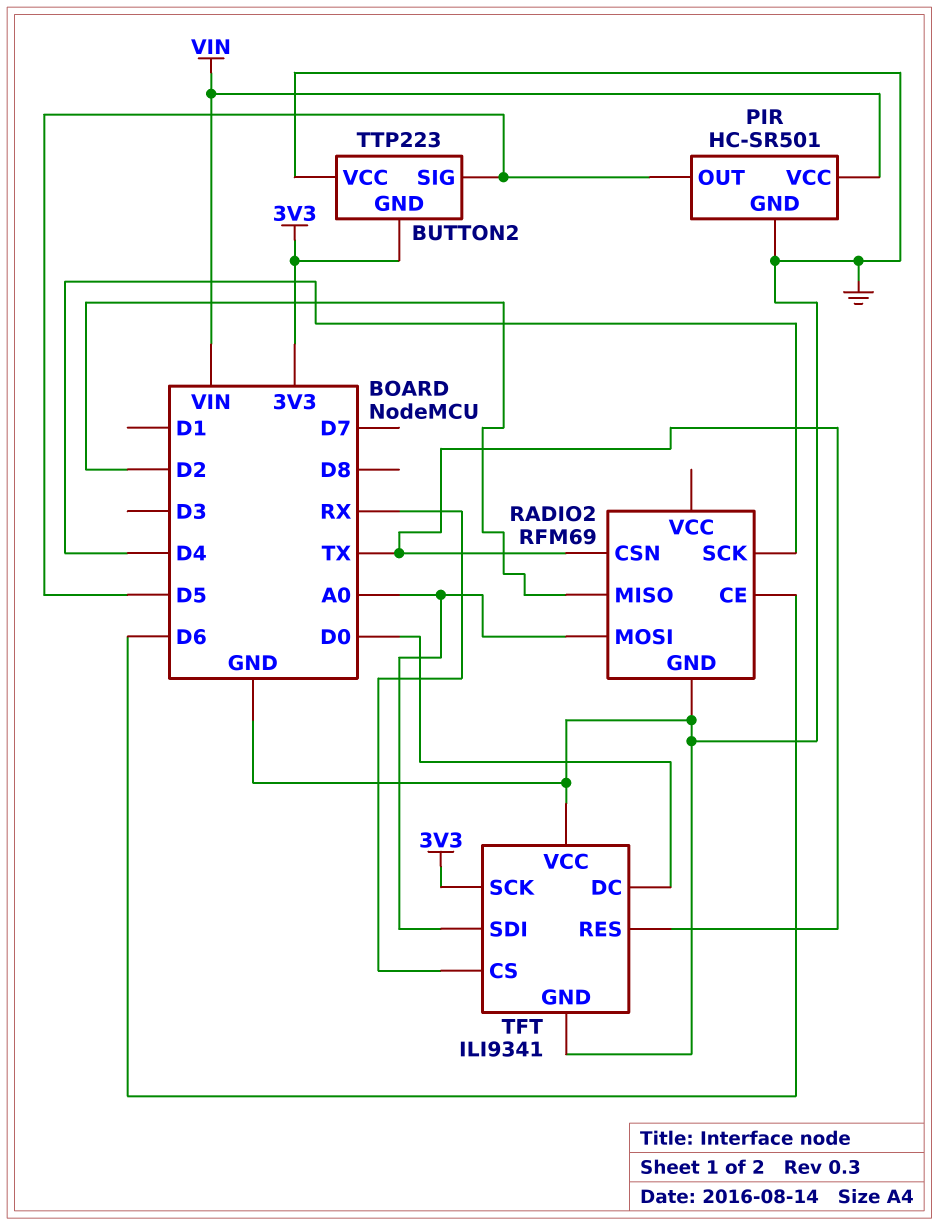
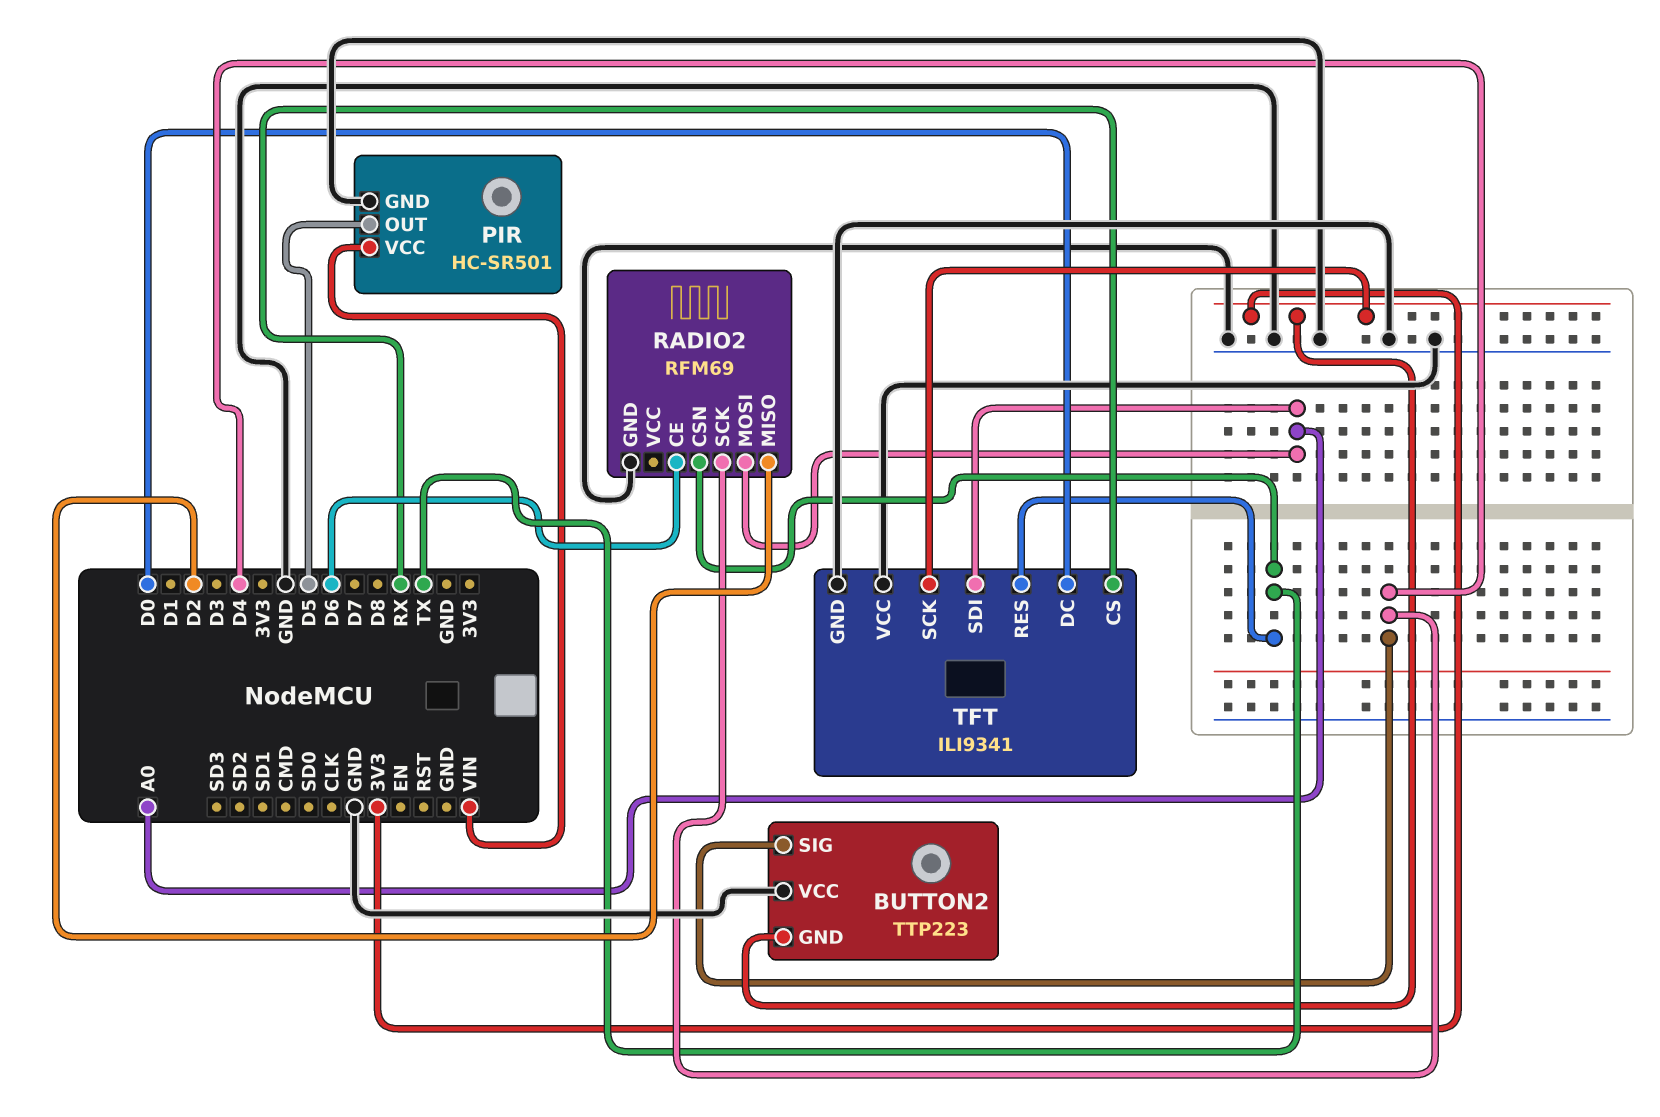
BUTTON2 pin SIG: D5 -> D4

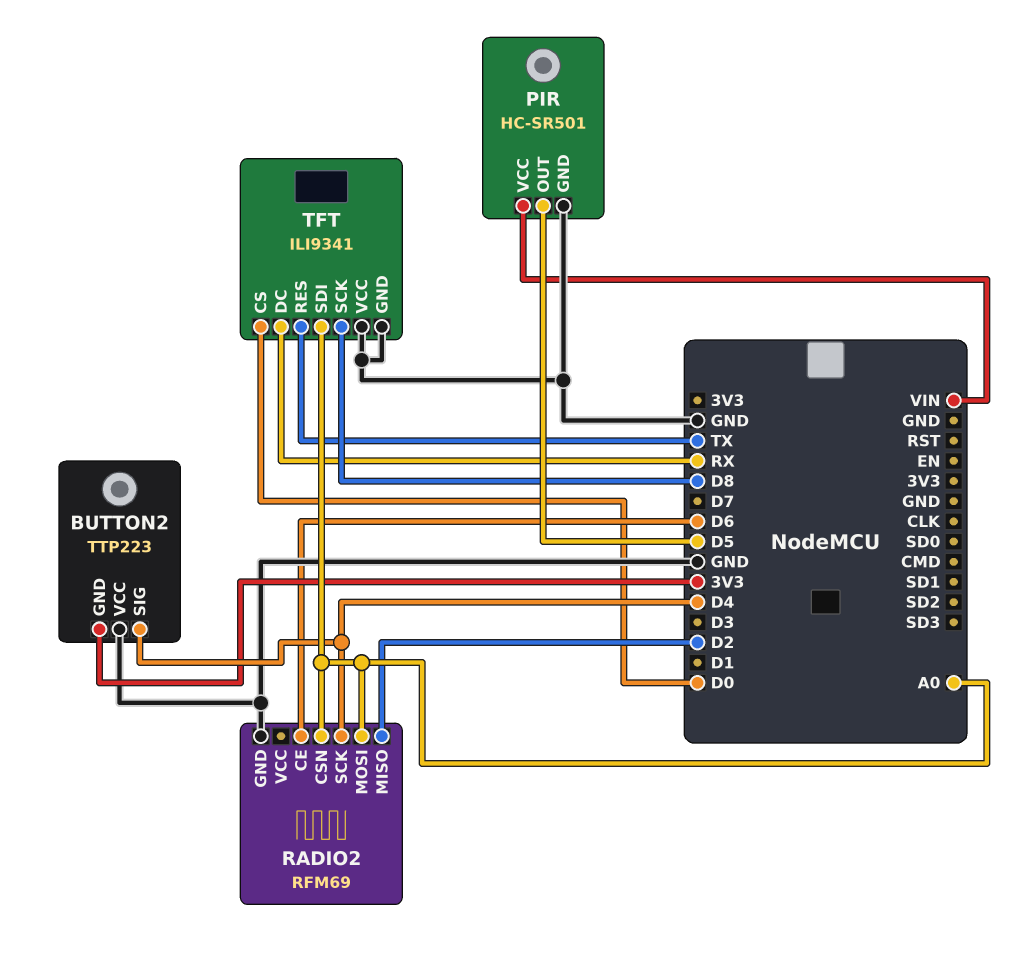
RADIO2 pin CSN: TX -> A0
TFT pin CS: RX -> D0
TFT pin DC: D0 -> RX
TFT pin SCK: 3V3 -> D8

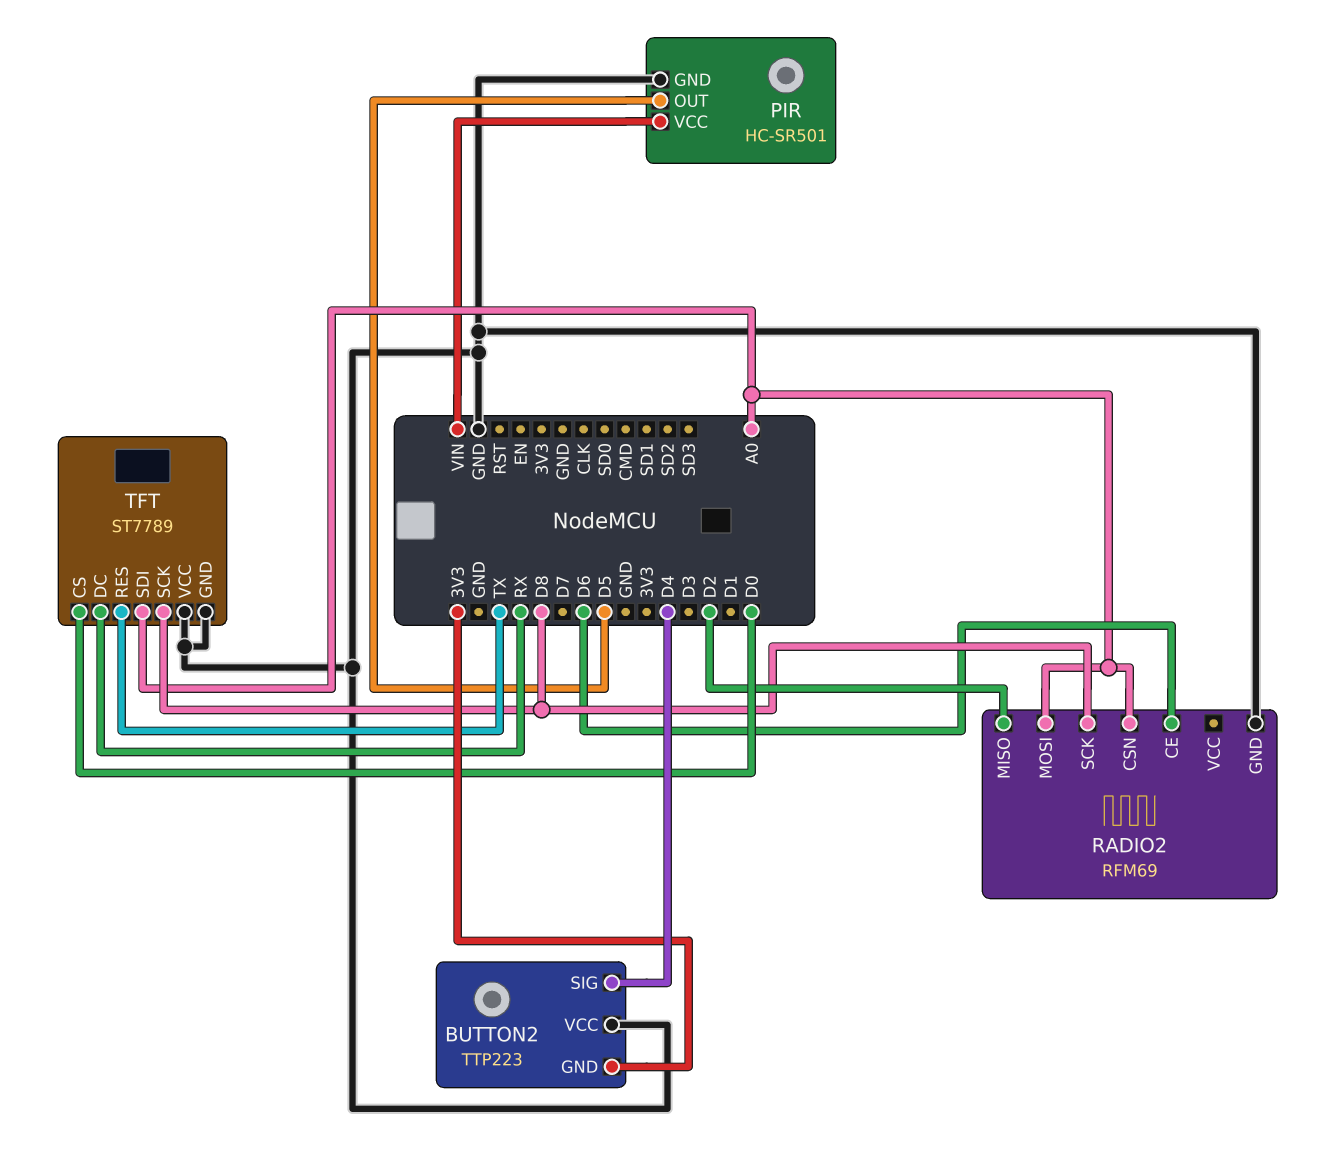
RADIO2 pin SCK: D4 -> D8
TFT: ILI9341 -> ST7789

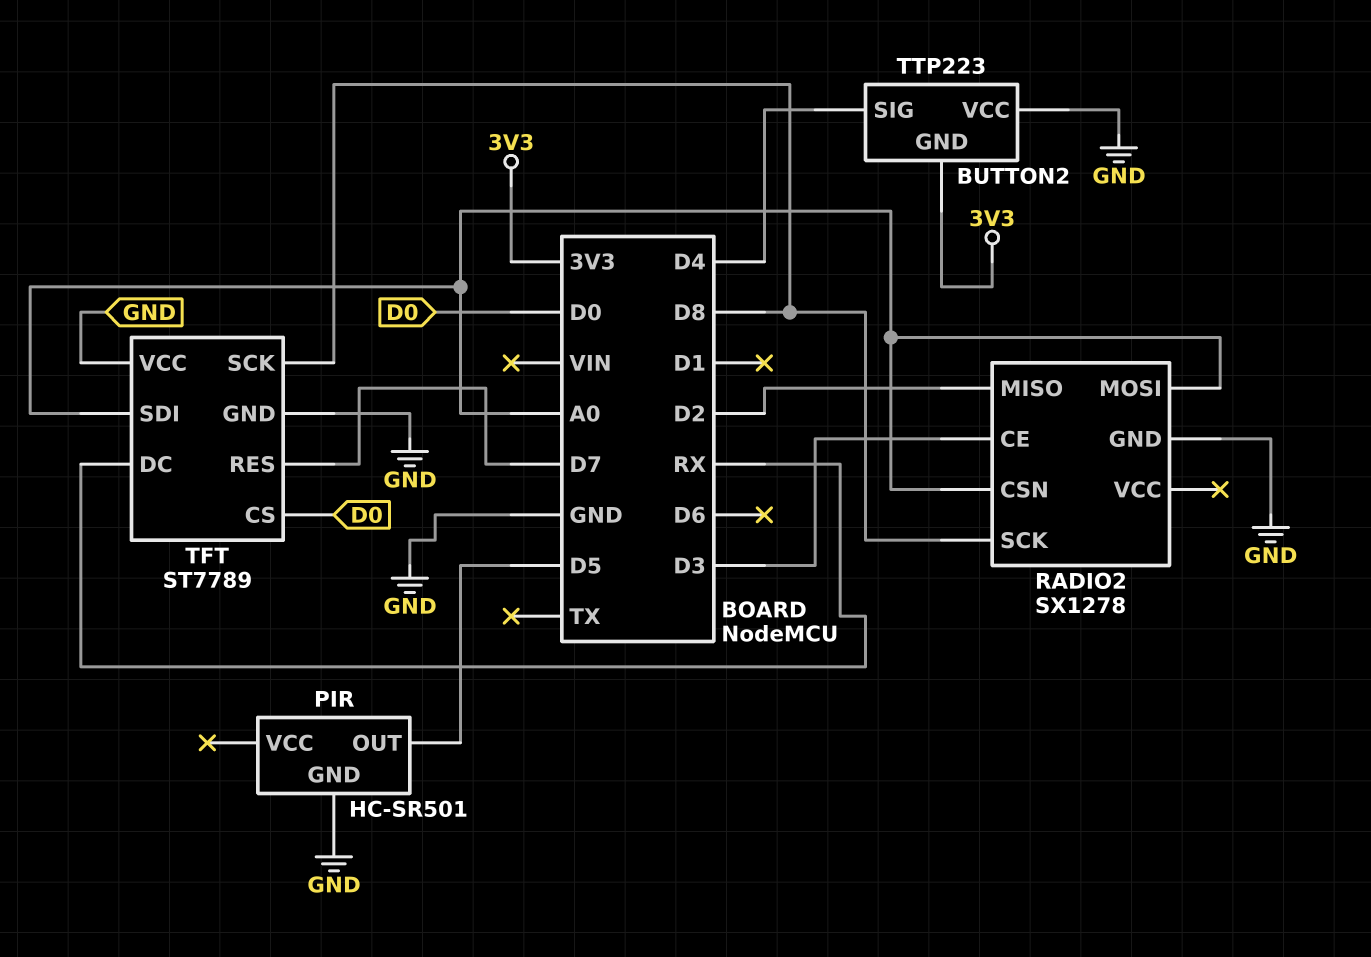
PIR pin VCC: VIN -> none
RADIO2: RFM69 -> SX1278
RADIO2 pin CE: D6 -> D3
TFT pin RES: TX -> D7

